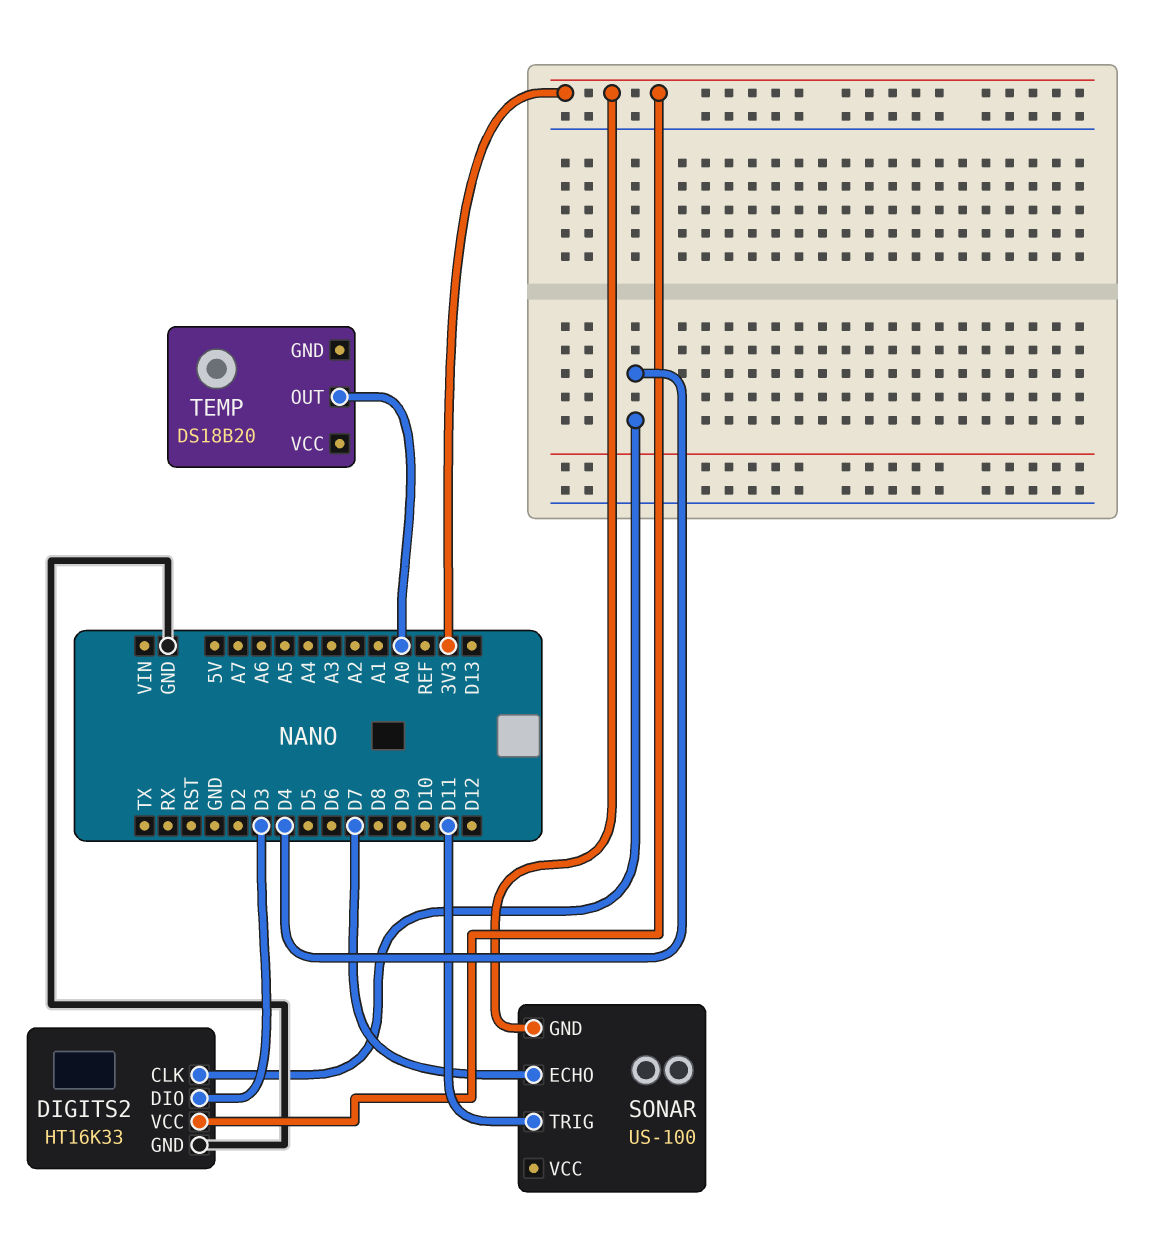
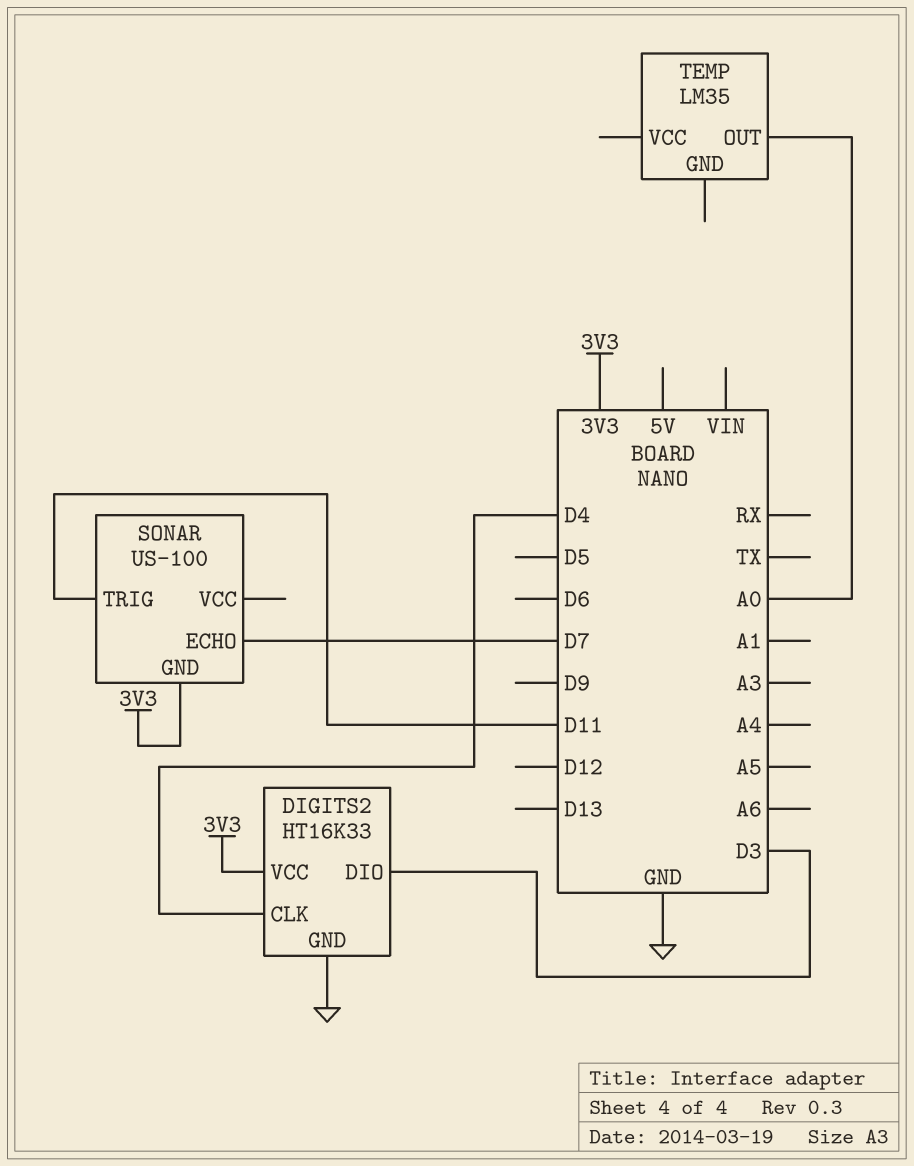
TEMP: DS18B20 -> LM35

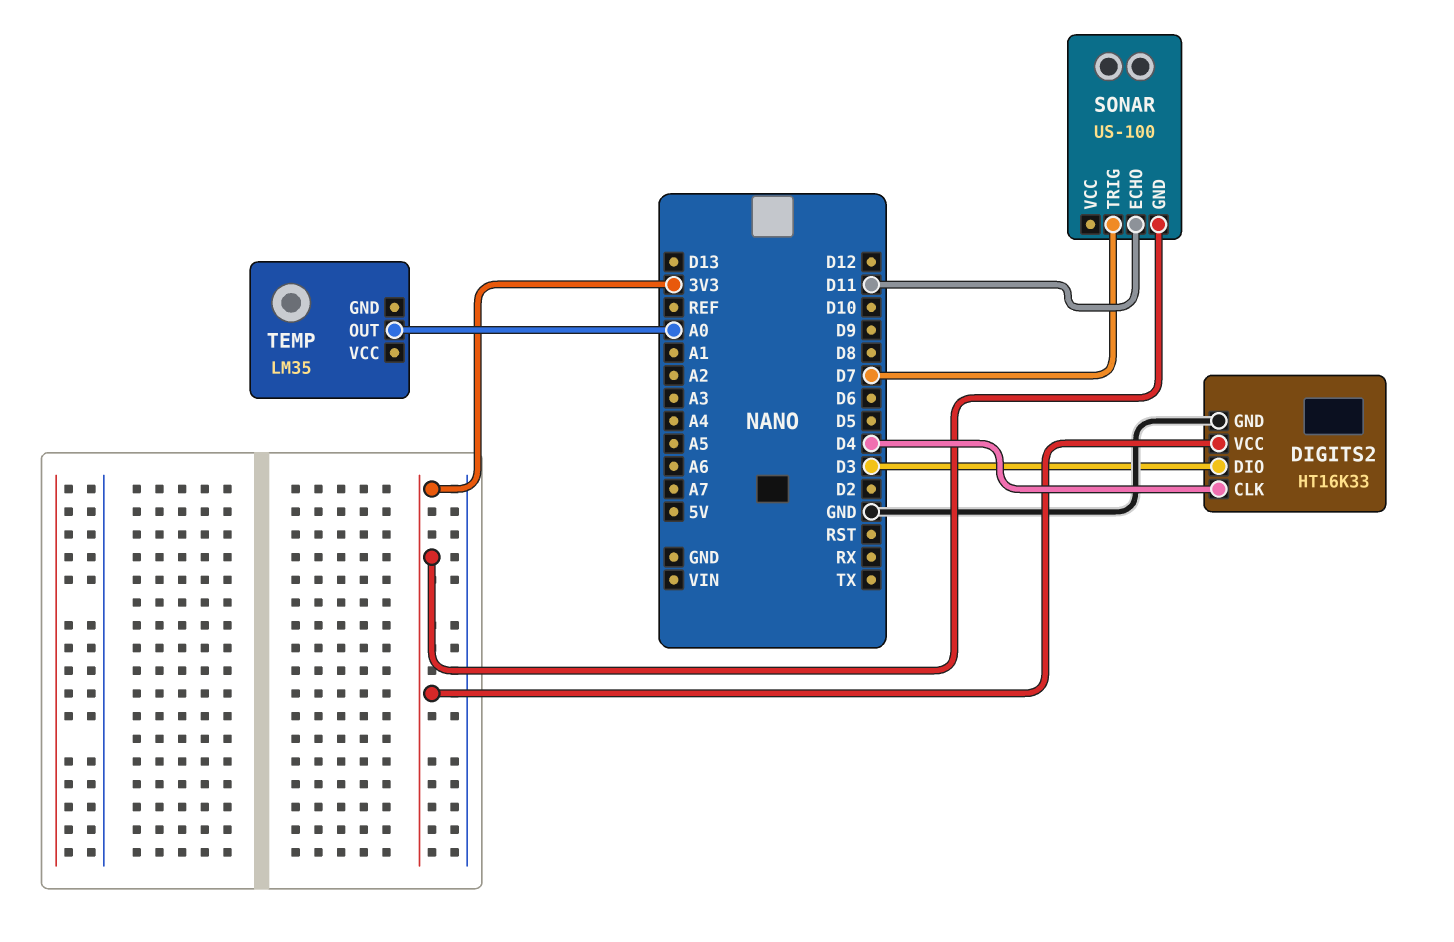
SONAR pin ECHO: D7 -> D11
SONAR pin TRIG: D11 -> D7

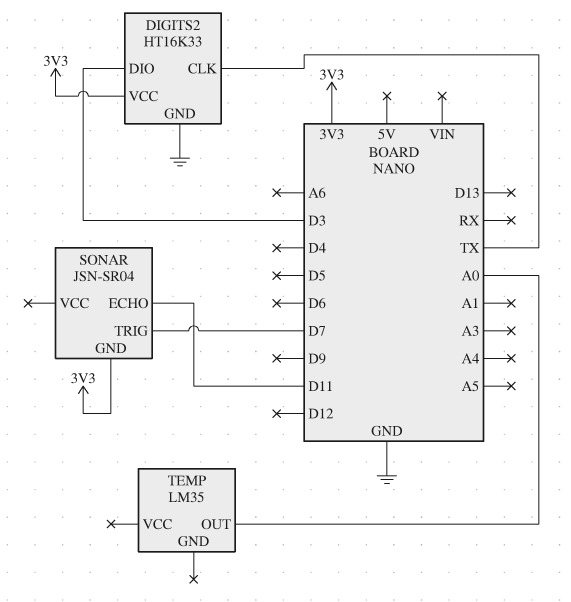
DIGITS2 pin CLK: D4 -> TX
SONAR: US-100 -> JSN-SR04

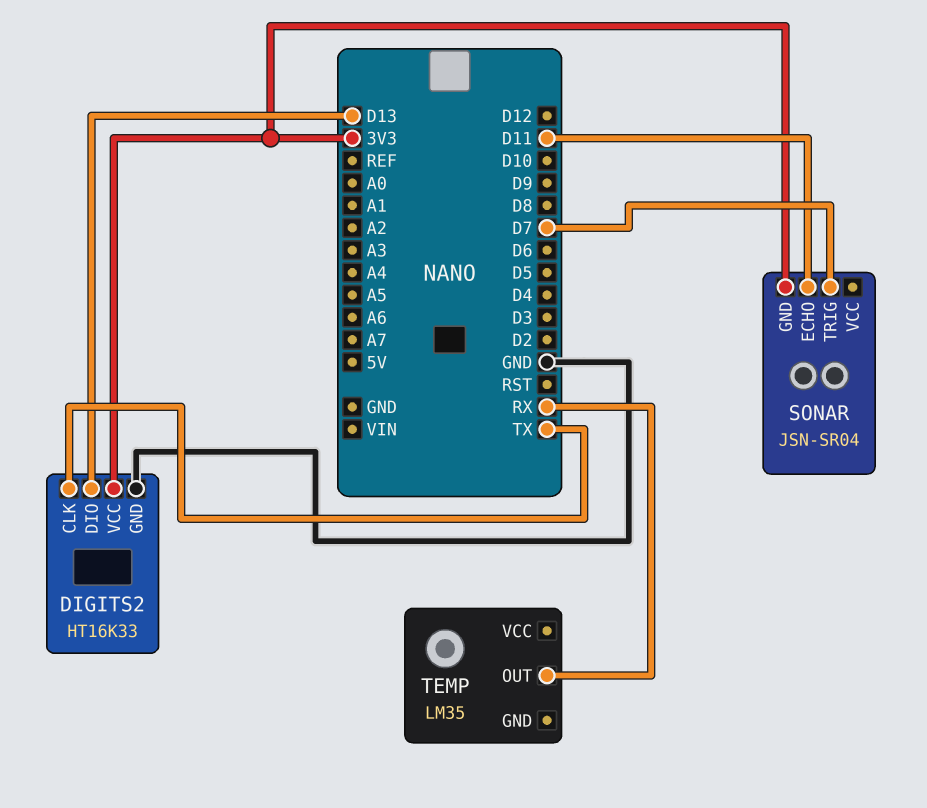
DIGITS2 pin DIO: D3 -> D13
TEMP pin OUT: A0 -> RX

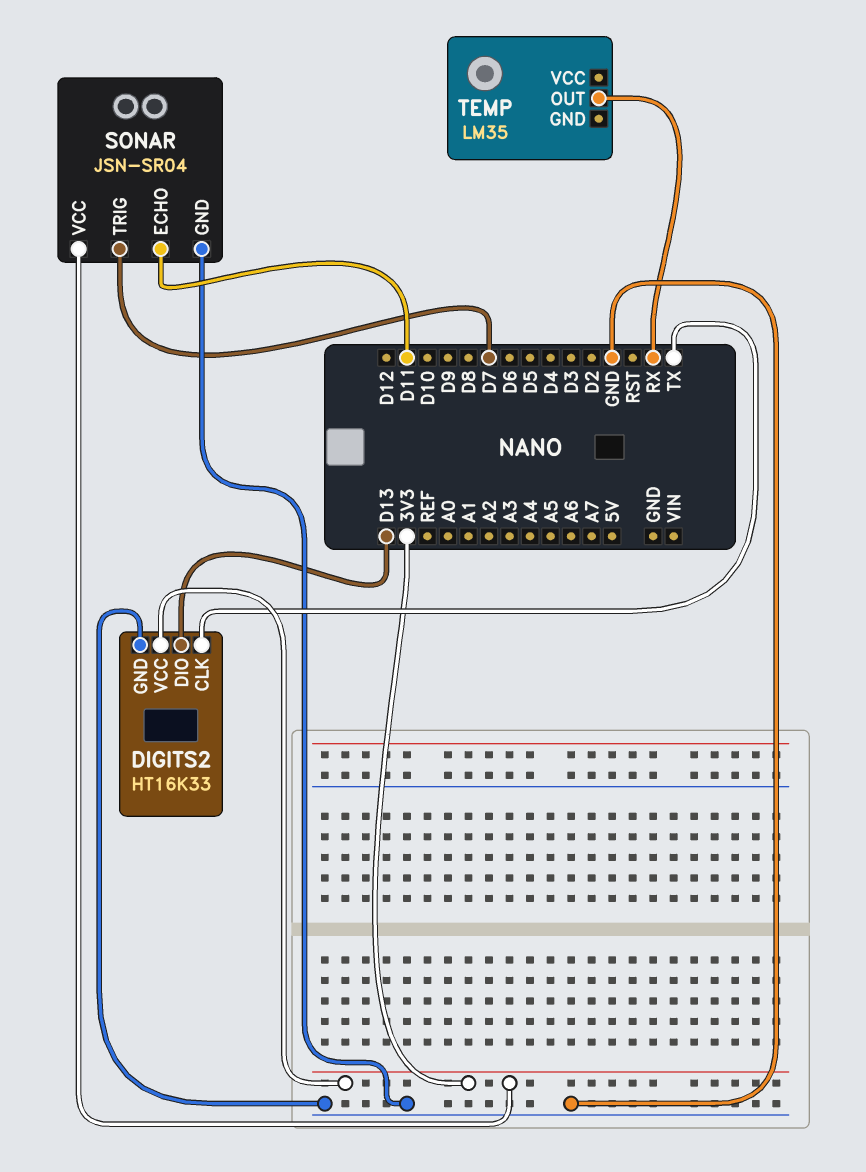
SONAR pin GND: 3V3 -> GND
SONAR pin VCC: none -> 3V3

